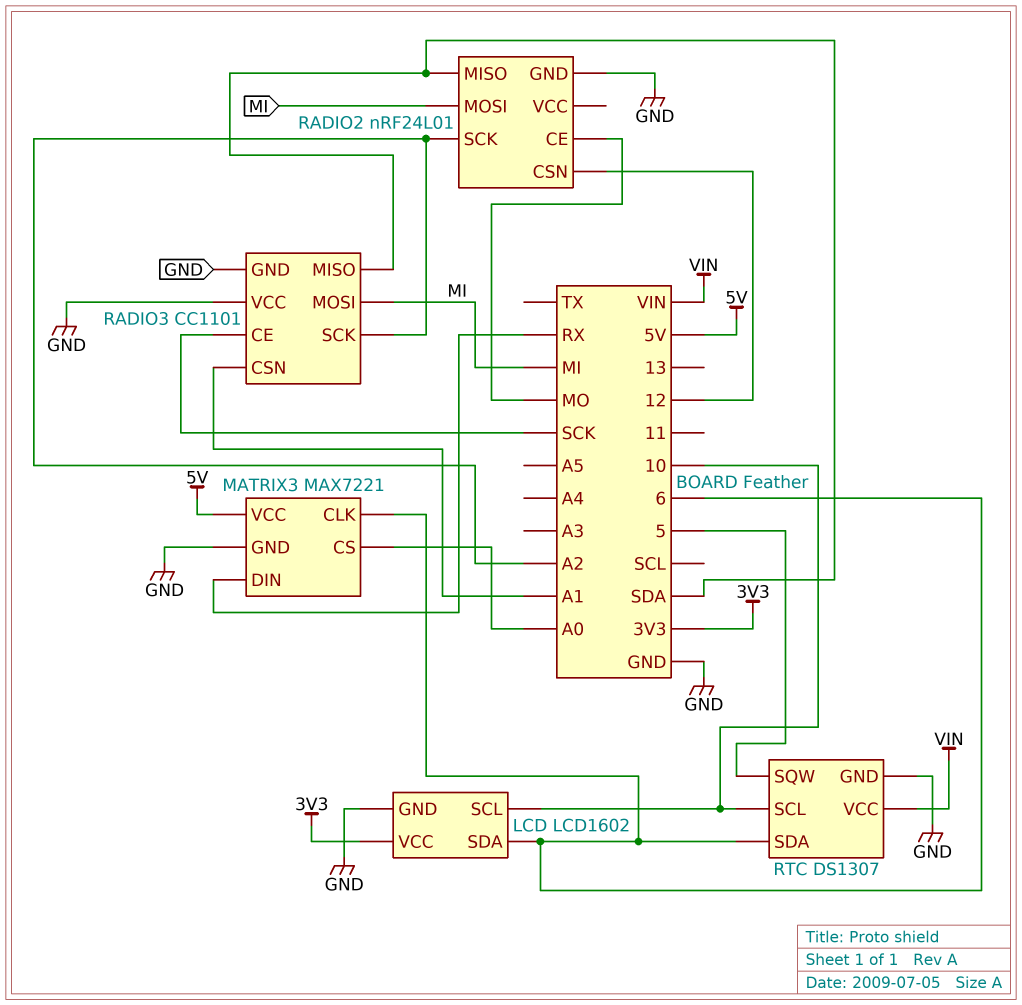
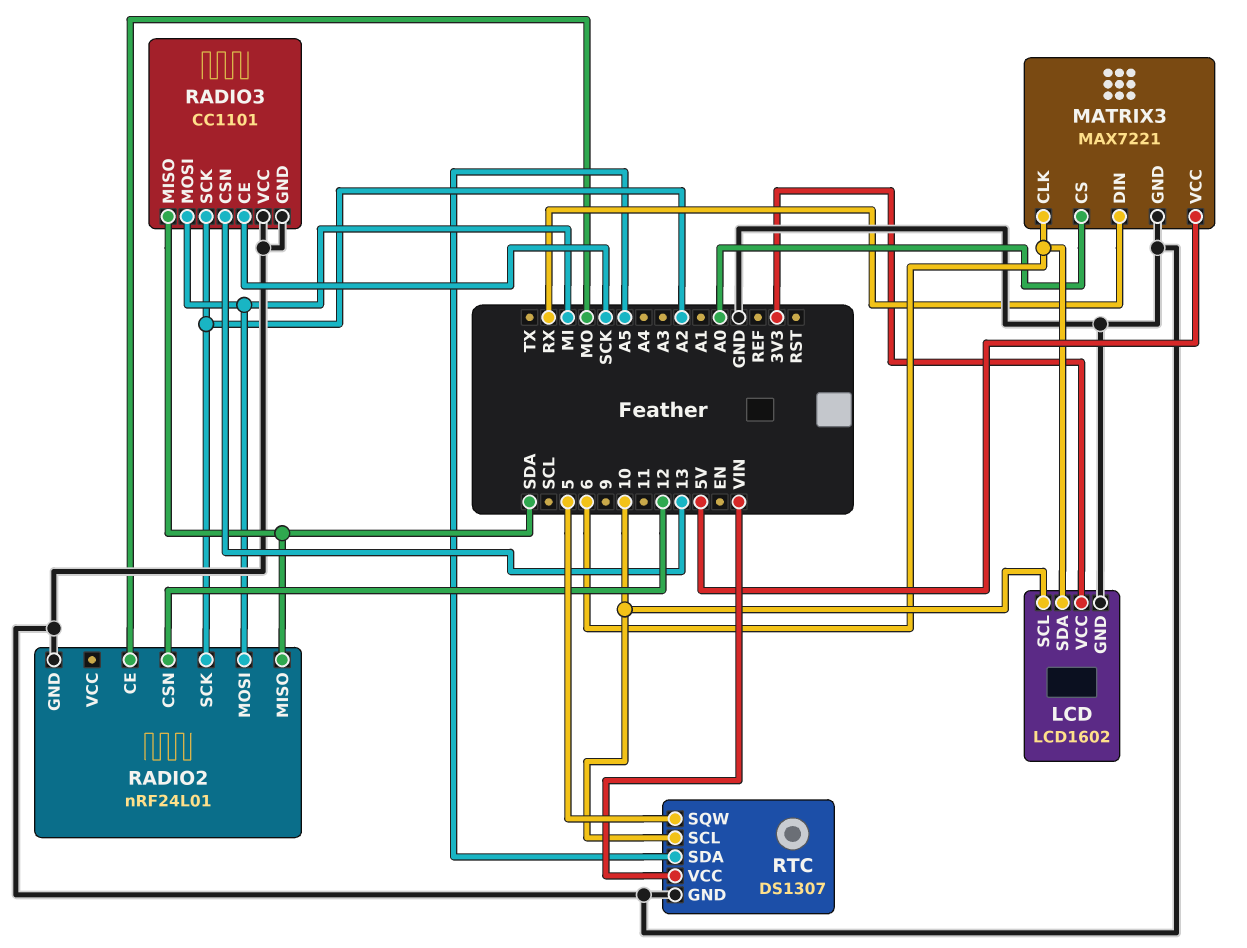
RADIO3 pin CSN: A1 -> 13
RTC pin SDA: 6 -> A5

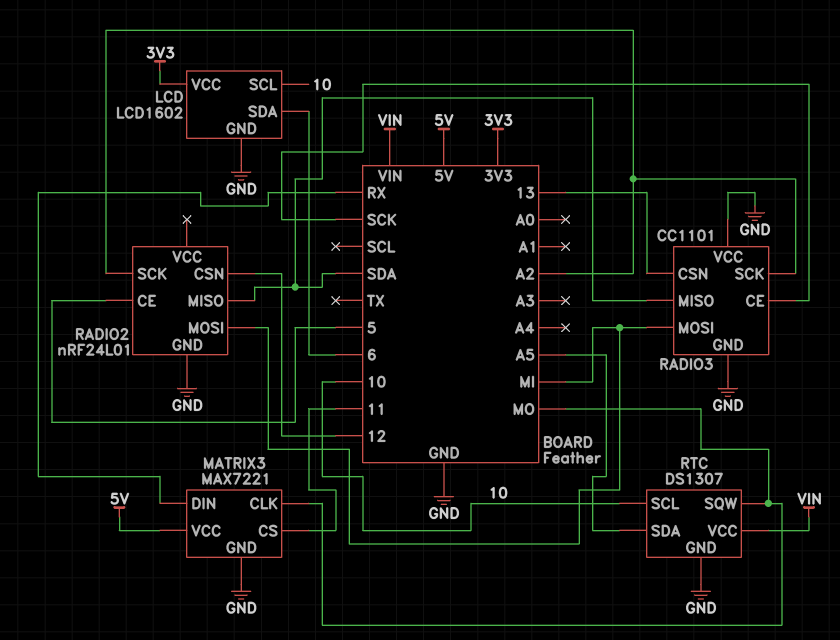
MATRIX3 pin CLK: 6 -> MO
MATRIX3 pin CS: A0 -> 11
RADIO2 pin CE: MO -> 5
RTC pin SQW: 5 -> MO

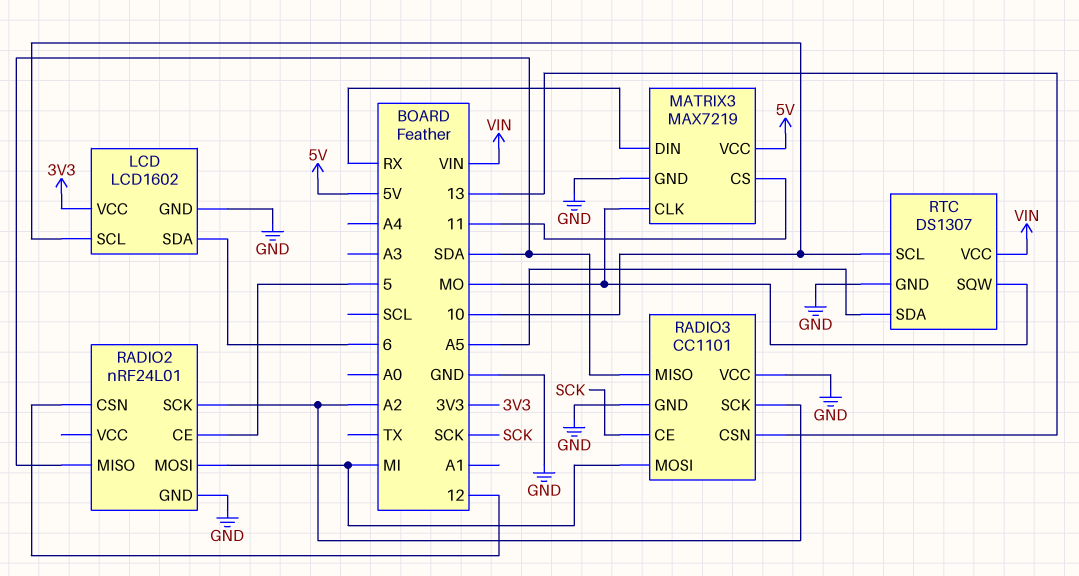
MATRIX3: MAX7221 -> MAX7219

